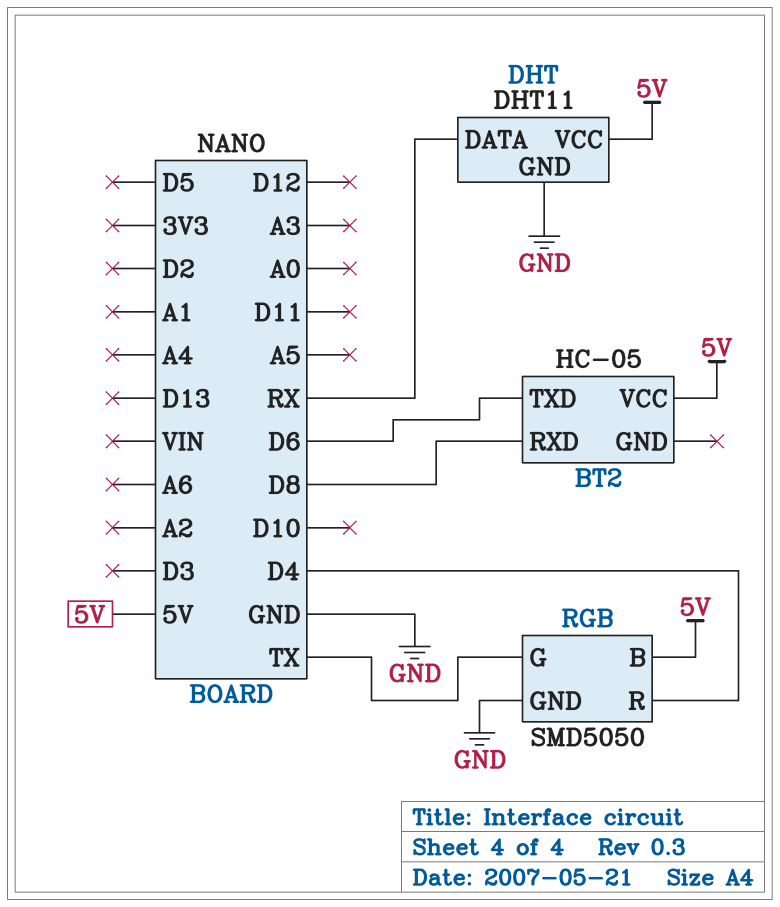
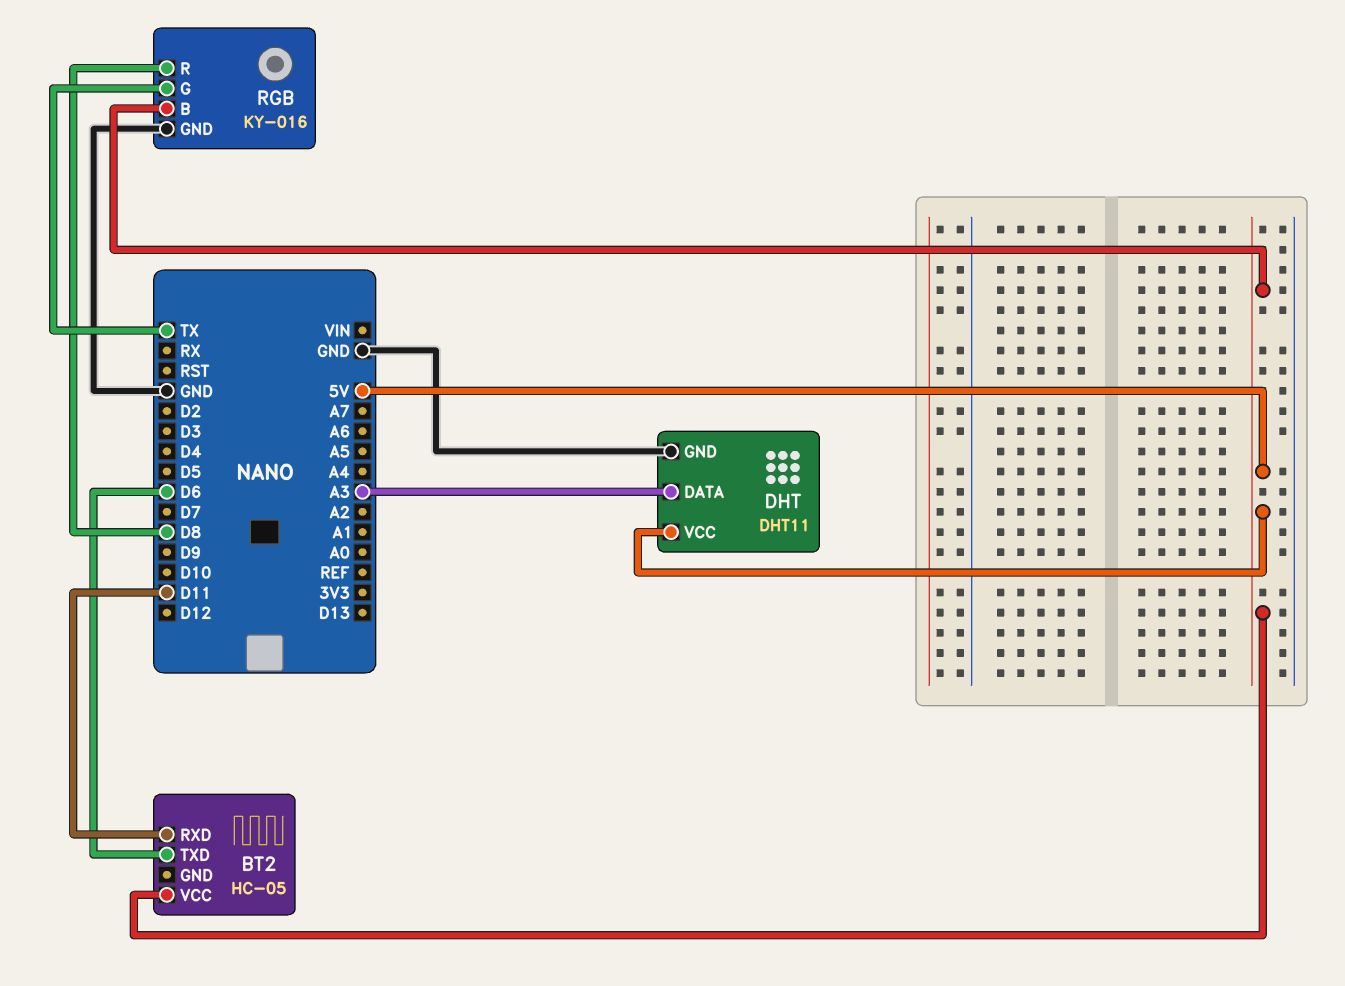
BT2 pin RXD: D8 -> D11
DHT pin DATA: RX -> A3
RGB: SMD5050 -> KY-016
RGB pin R: D4 -> D8

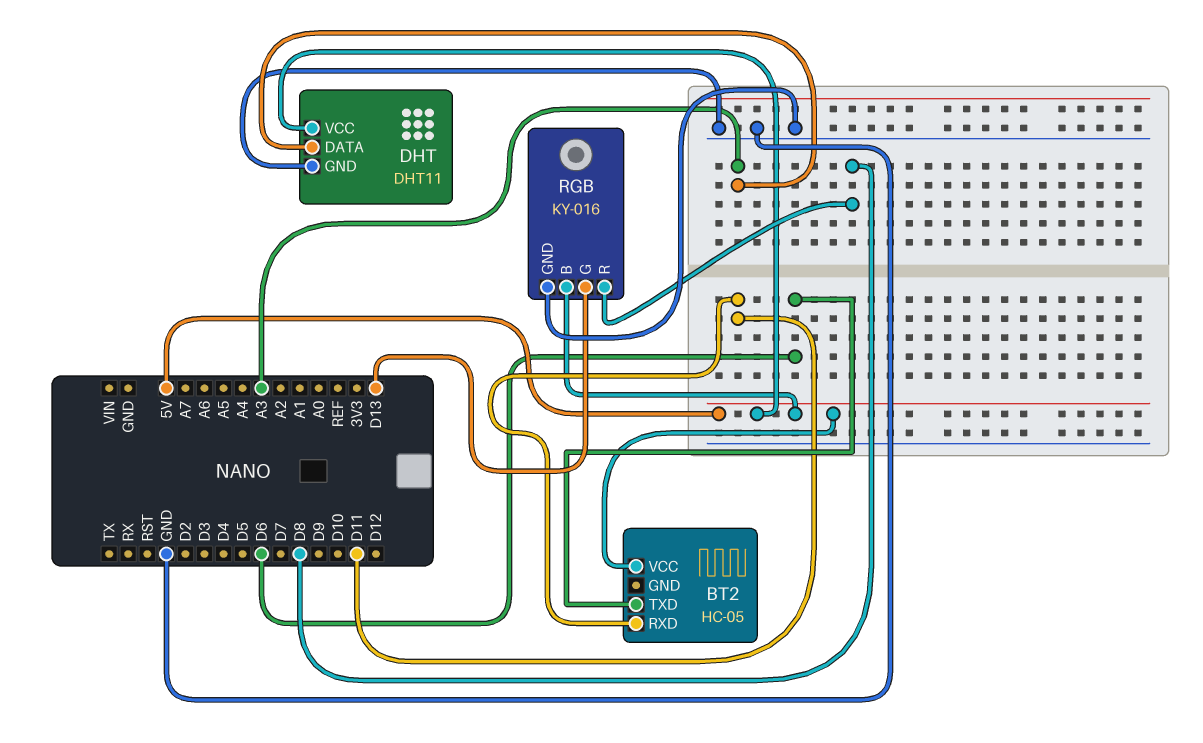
RGB pin G: TX -> D13

